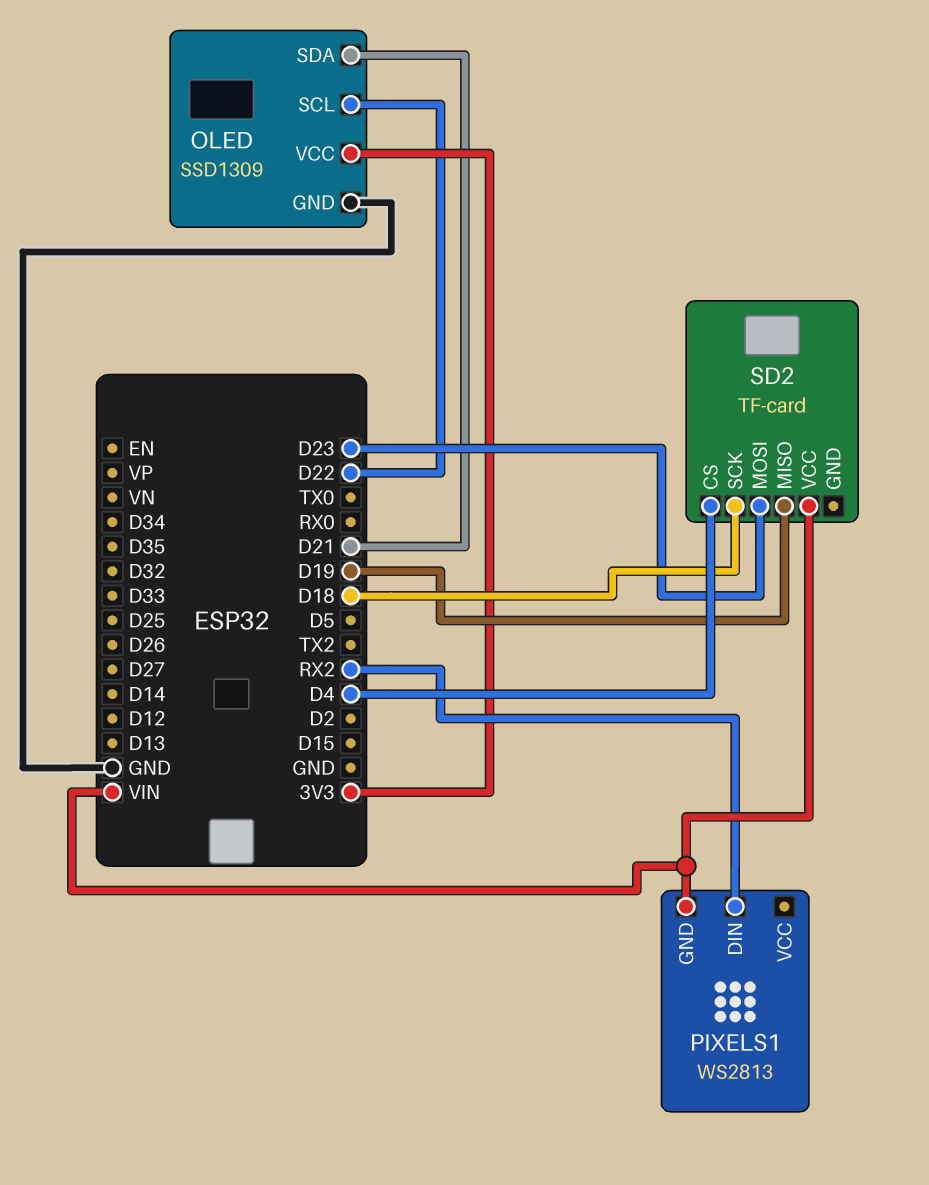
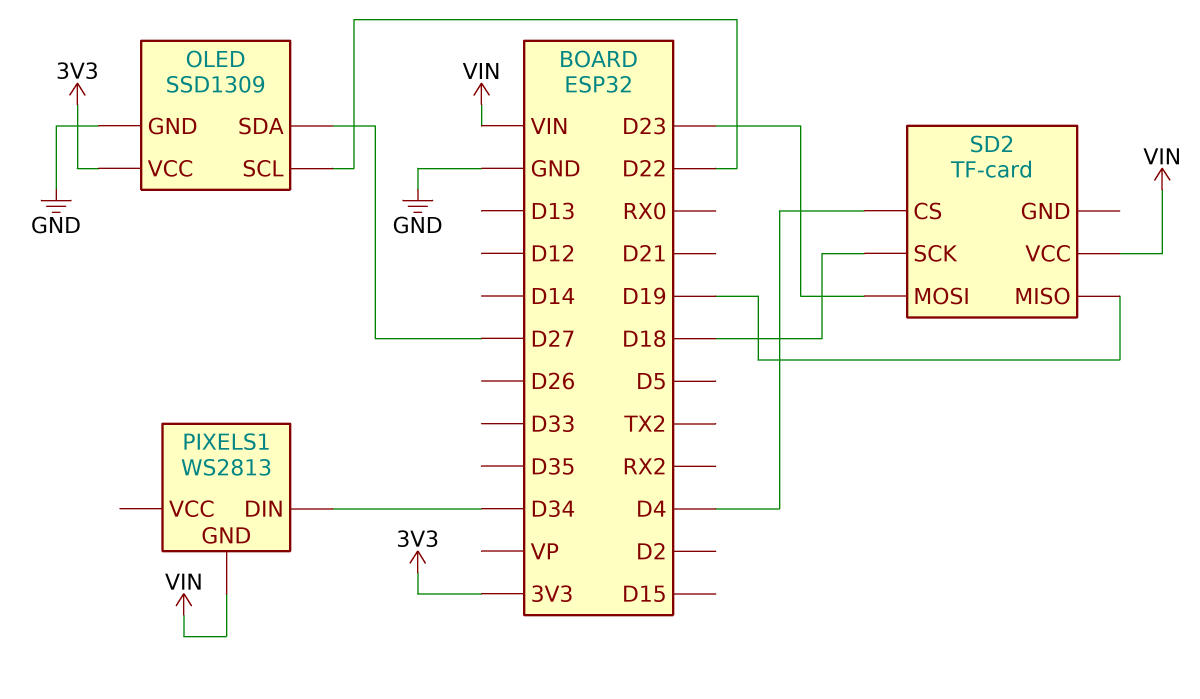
OLED pin SDA: D21 -> D27
PIXELS1 pin DIN: RX2 -> D34

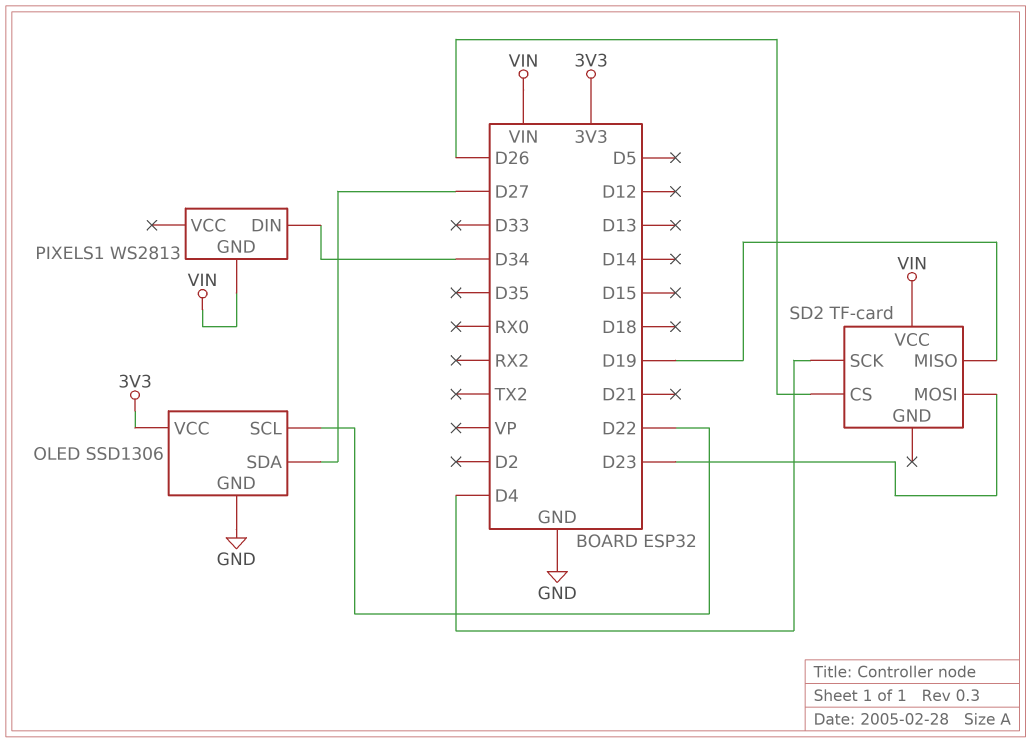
OLED: SSD1309 -> SSD1306
SD2 pin CS: D4 -> D26
SD2 pin SCK: D18 -> D4

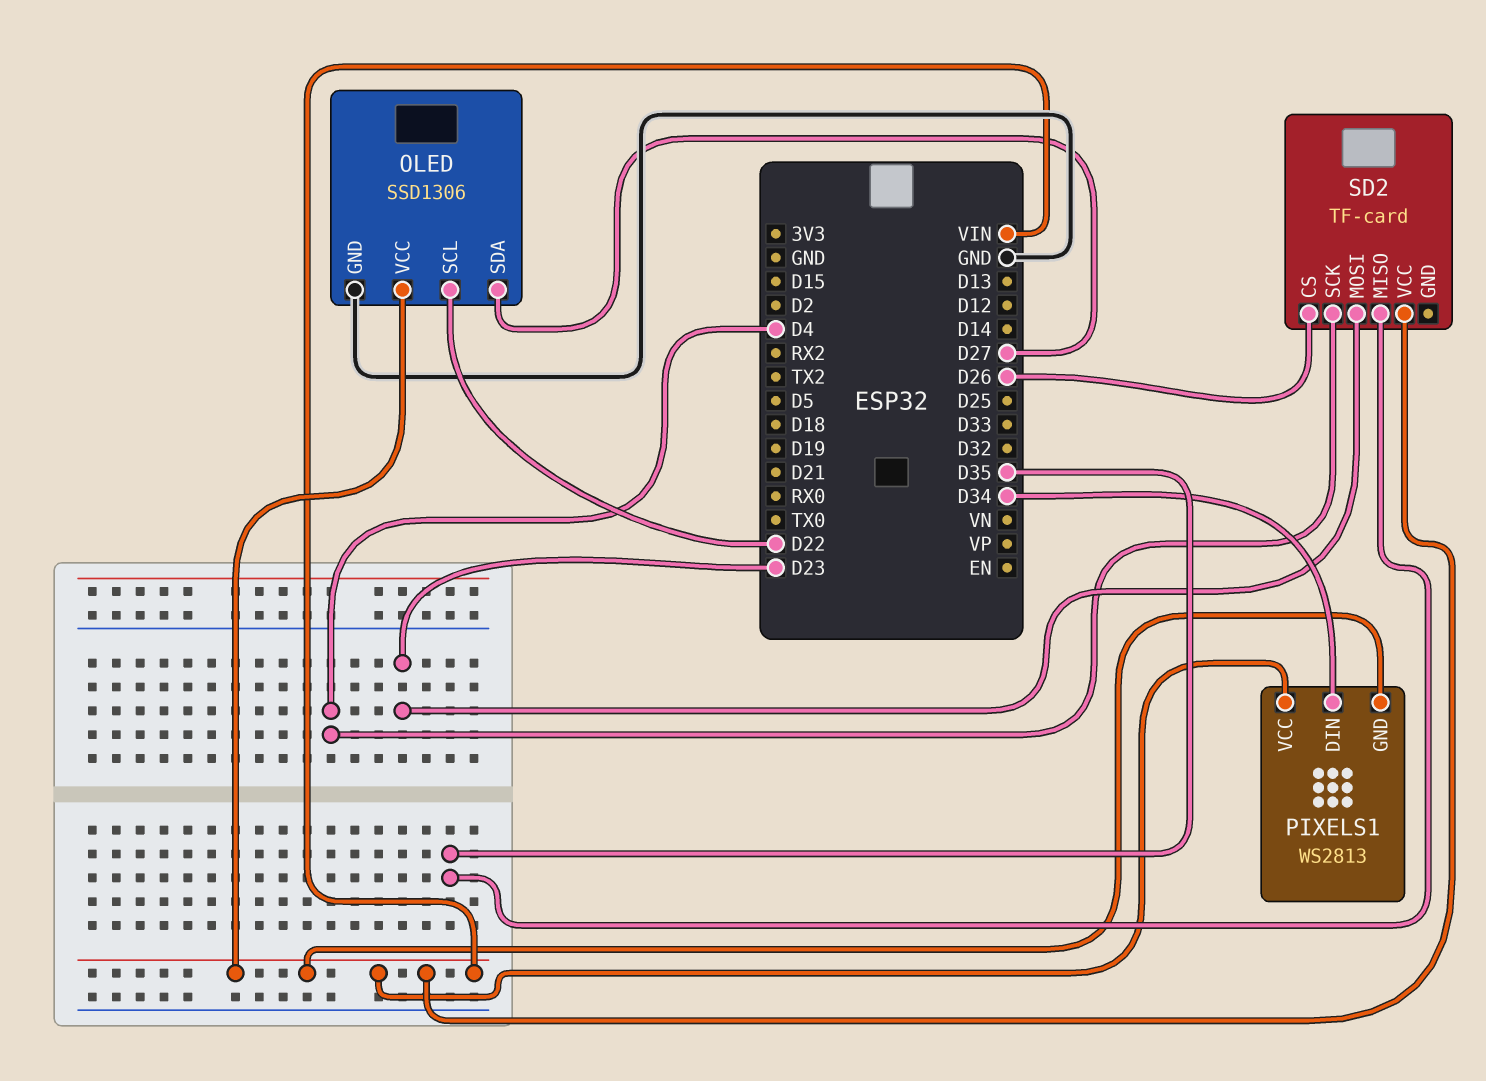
OLED pin VCC: 3V3 -> VIN
PIXELS1 pin VCC: none -> VIN
SD2 pin MISO: D19 -> D35

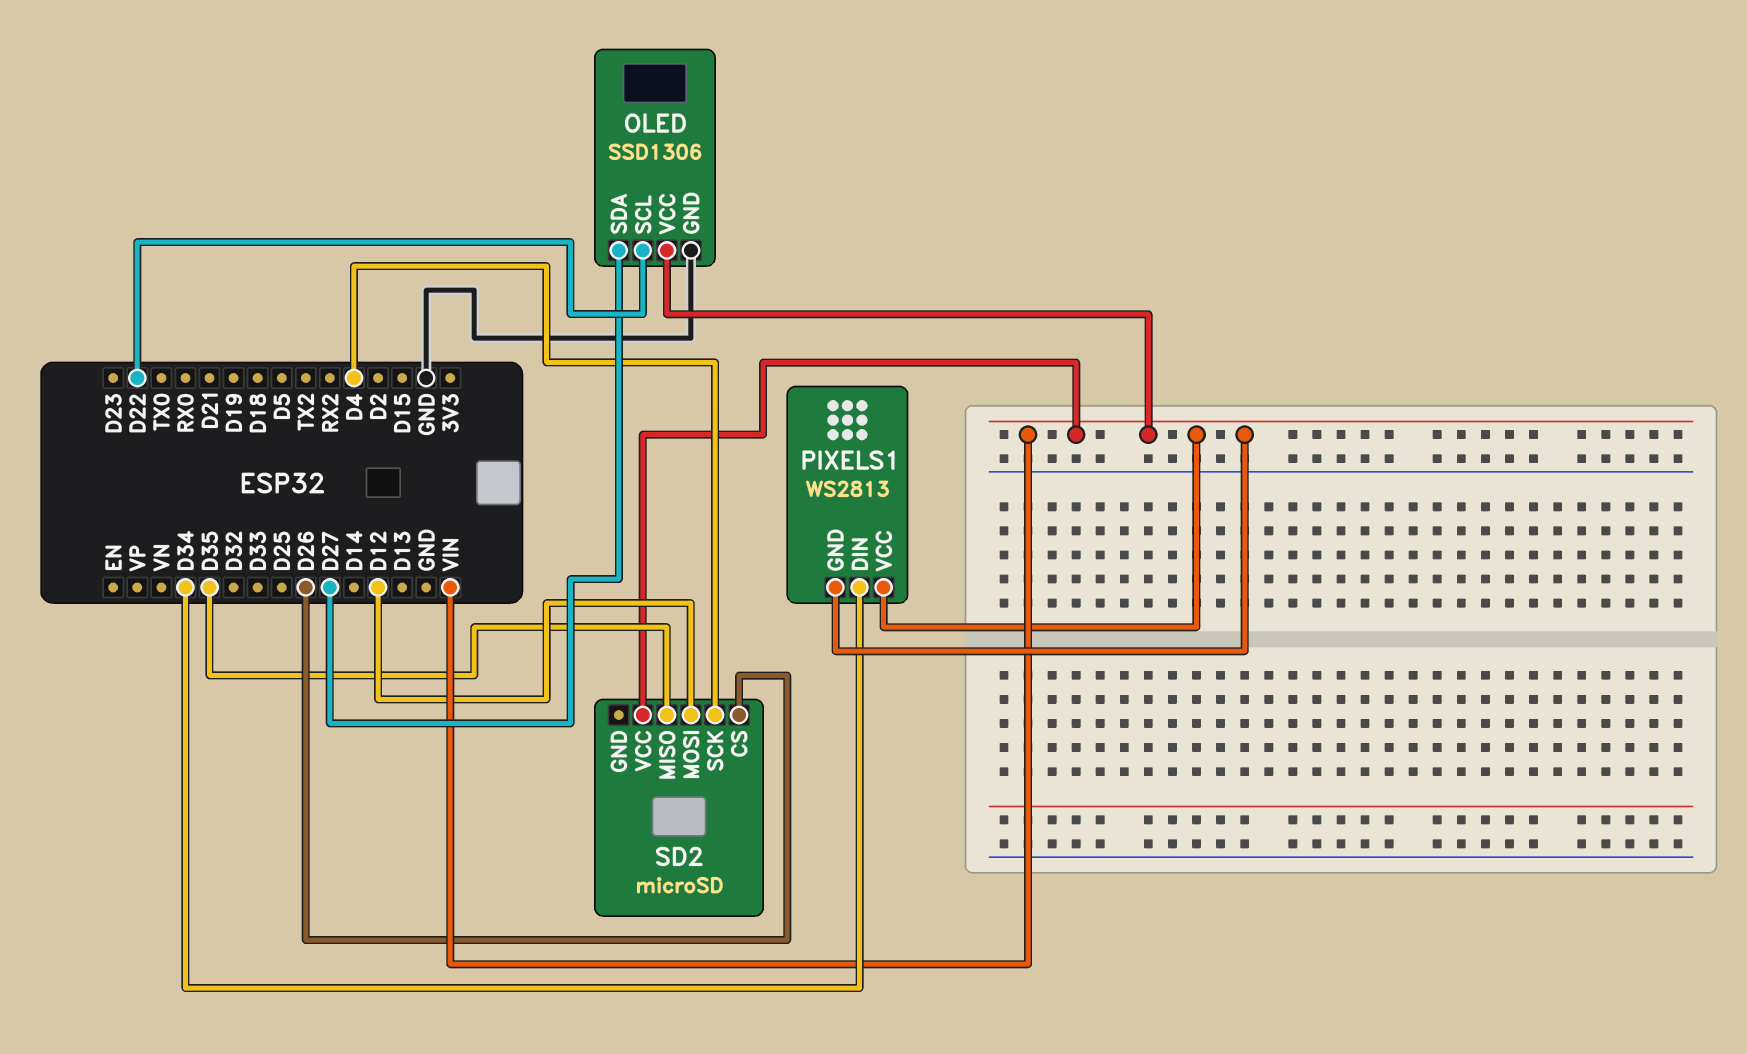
SD2: TF-card -> microSD
SD2 pin MOSI: D23 -> D12

